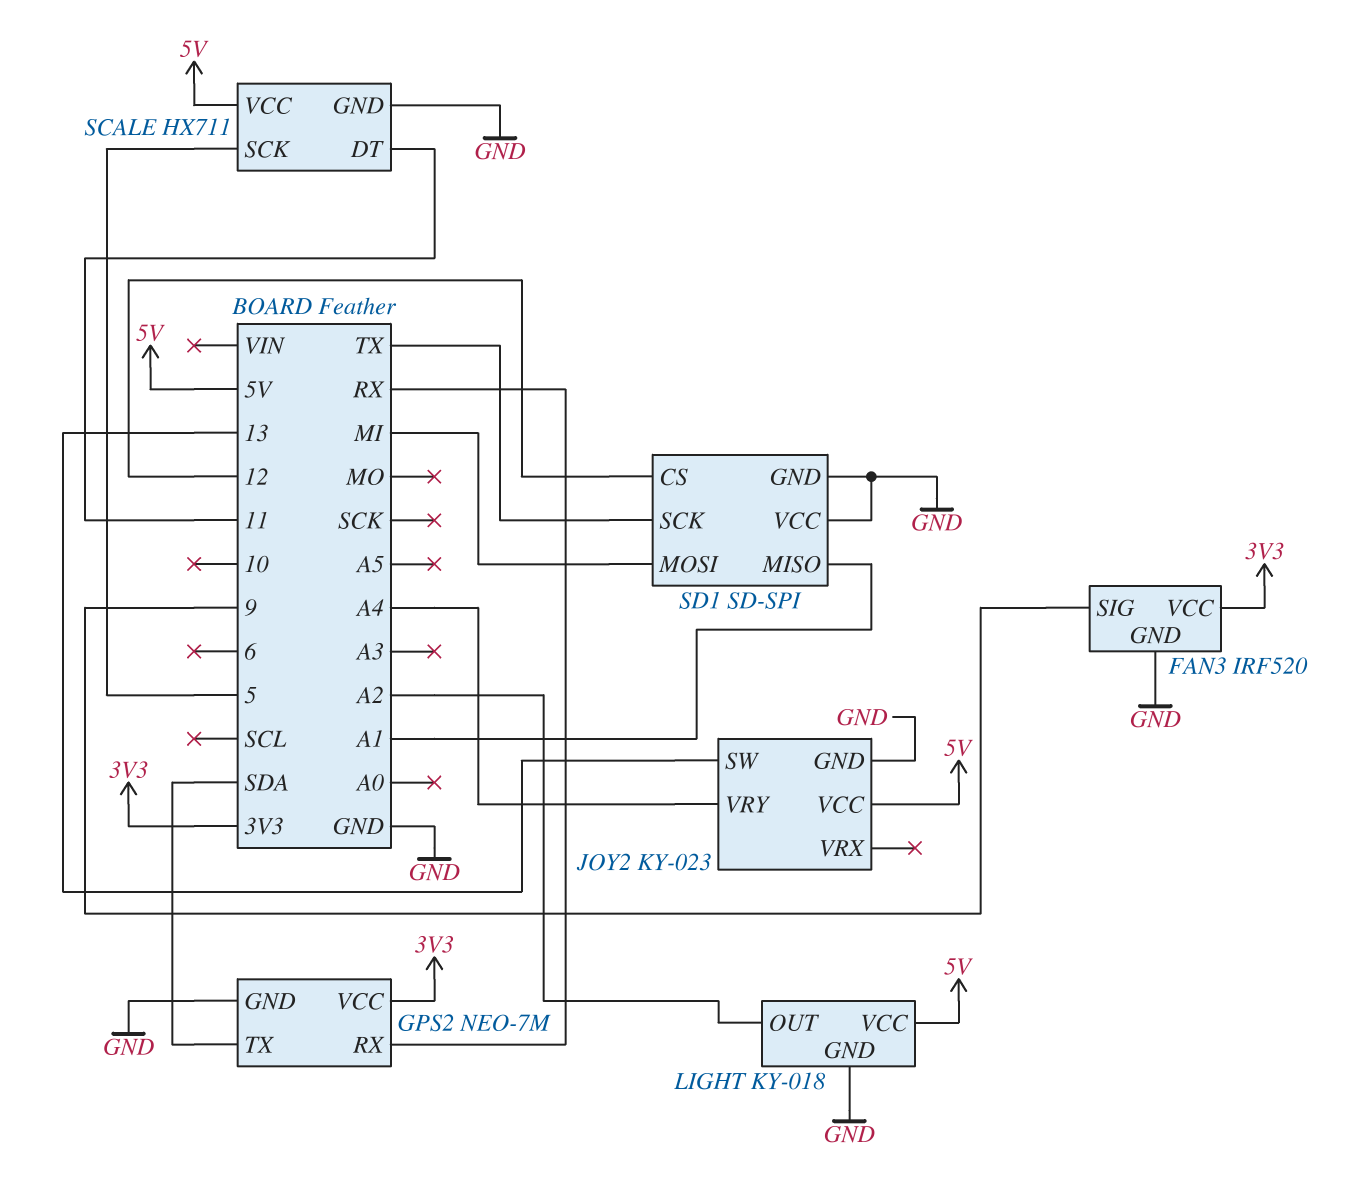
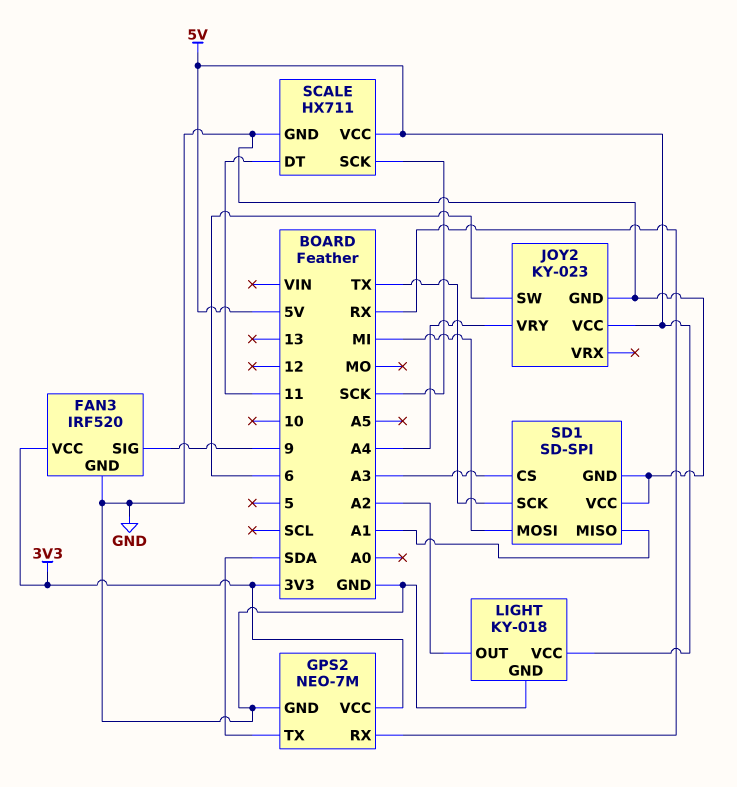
JOY2 pin SW: 13 -> 6
SCALE pin SCK: 5 -> SCK
SD1 pin CS: 12 -> A3

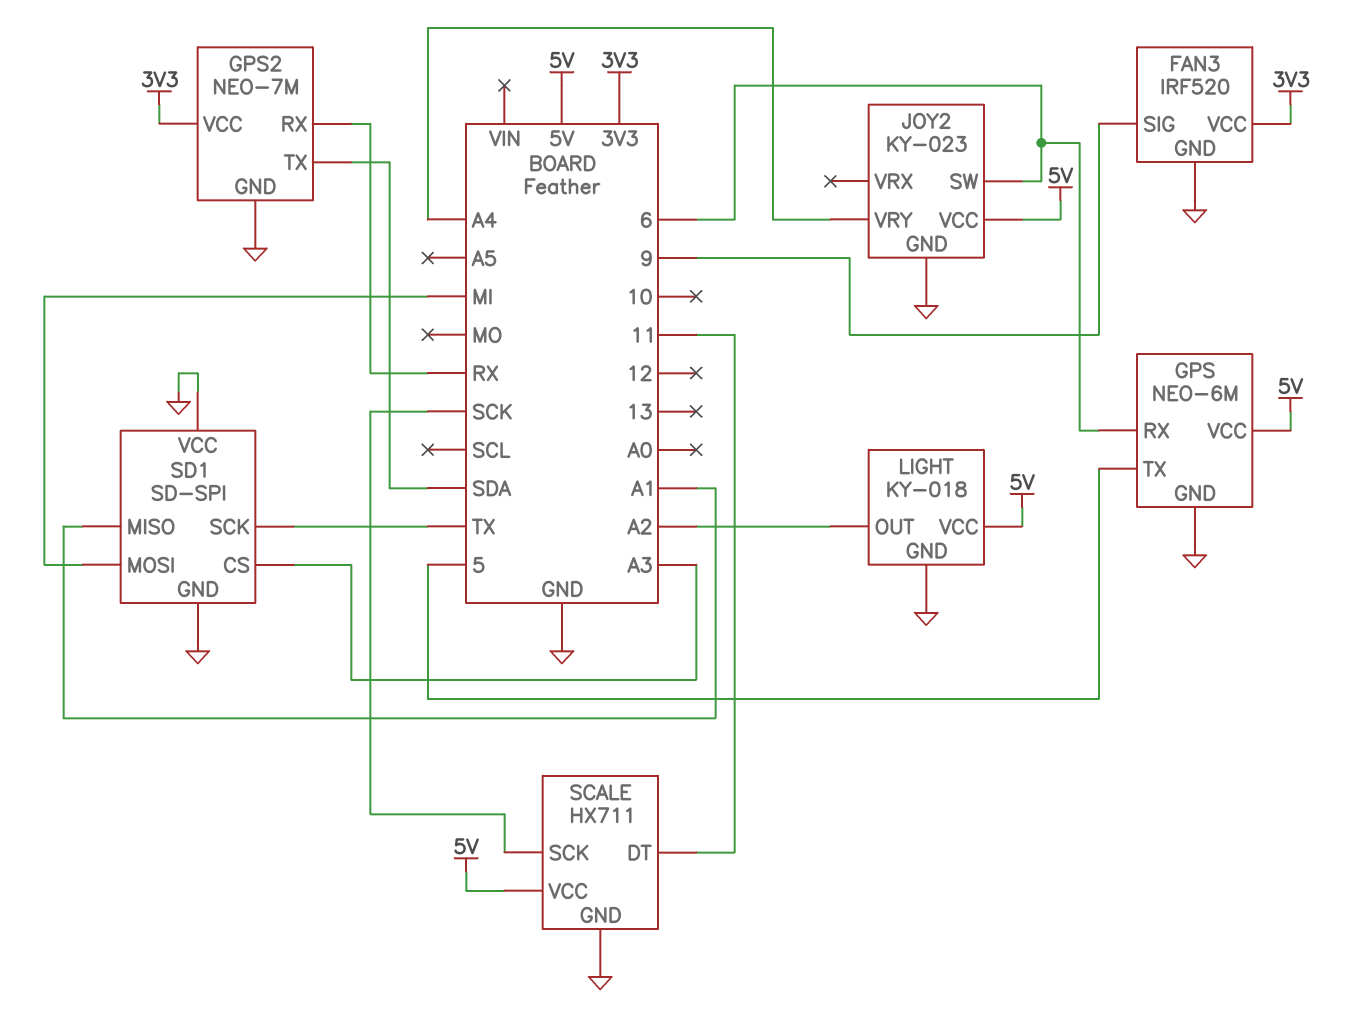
GPS: none -> NEO-6M
GPS pin GND: none -> GND
GPS pin RX: none -> 6
GPS pin TX: none -> 5
GPS pin VCC: none -> 5V

